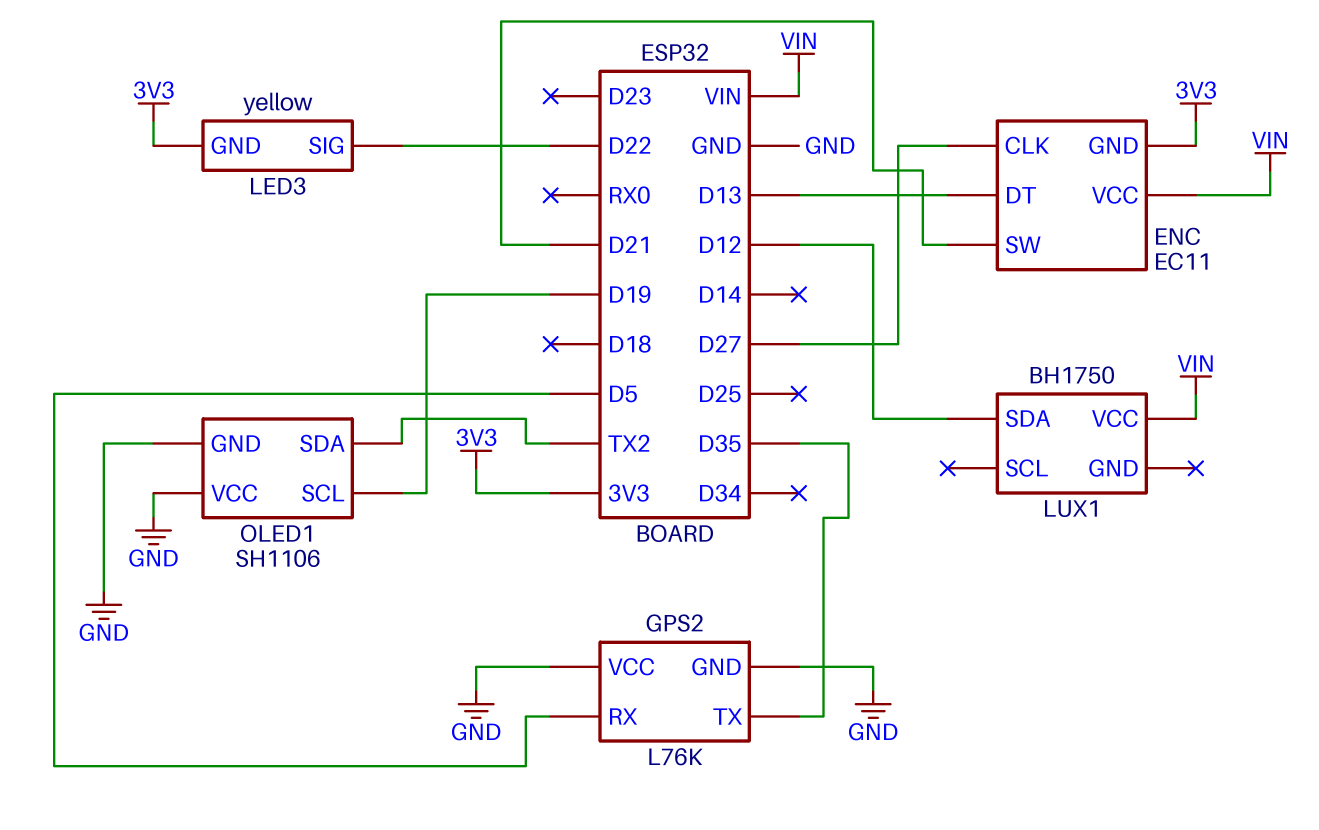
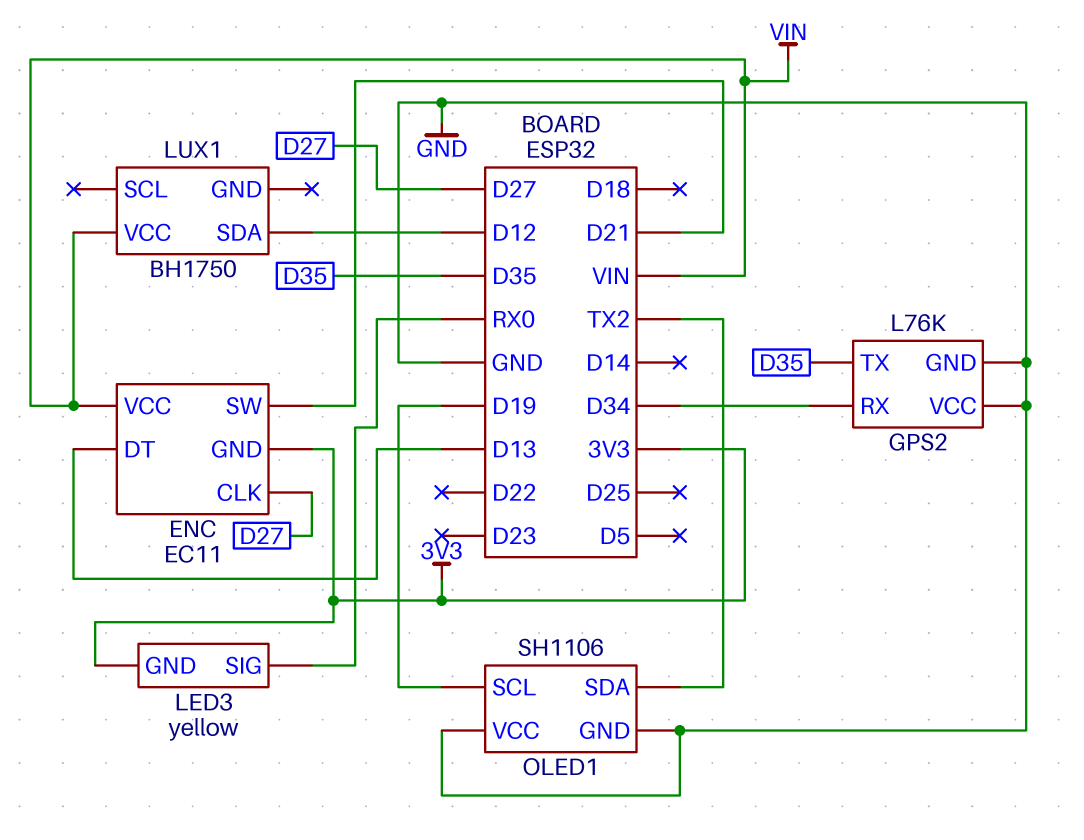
GPS2 pin RX: D5 -> D34
LED3 pin SIG: D22 -> RX0

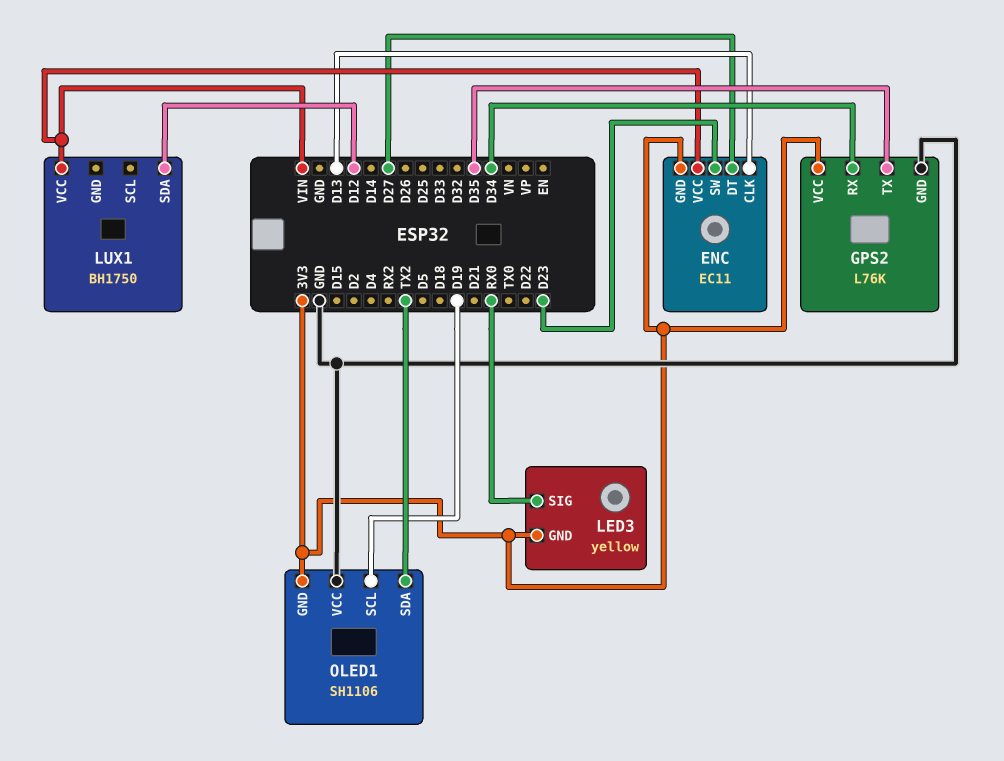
ENC pin CLK: D27 -> D13
ENC pin DT: D13 -> D27
ENC pin SW: D21 -> D23
GPS2 pin VCC: GND -> 3V3
OLED1 pin GND: GND -> 3V3

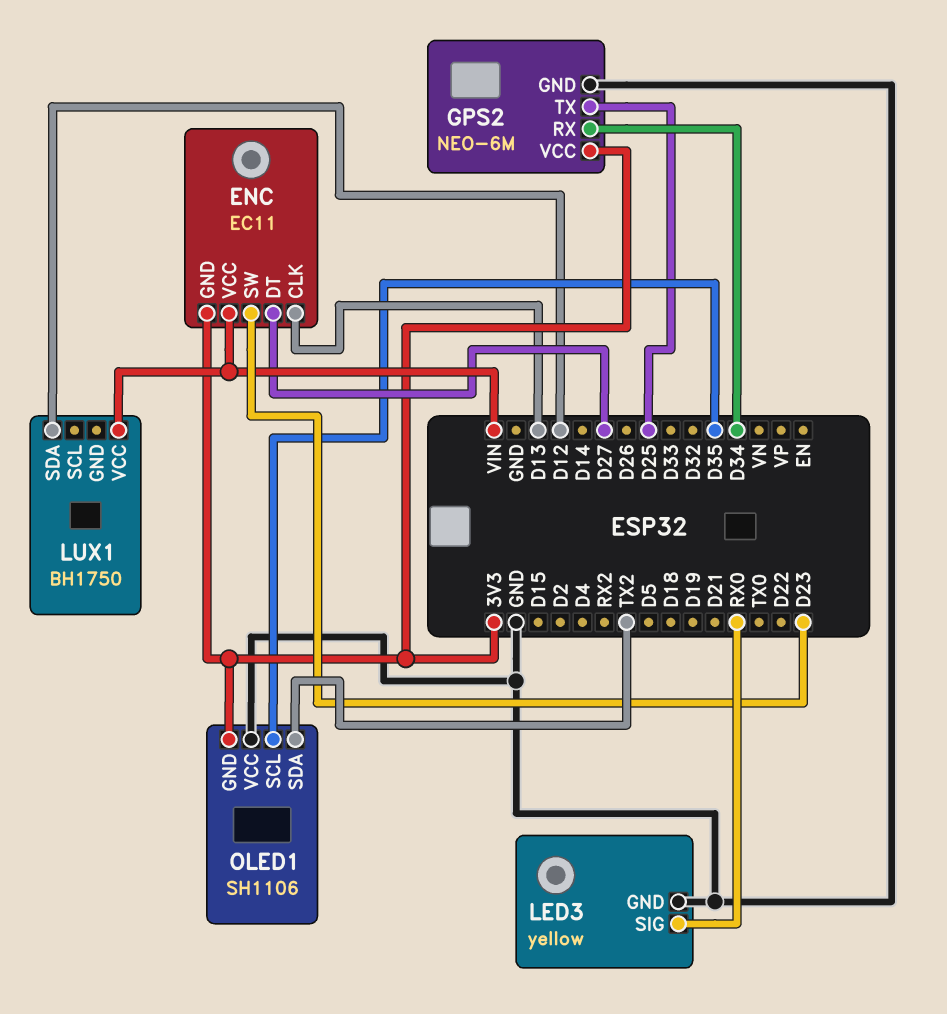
GPS2: L76K -> NEO-6M
GPS2 pin TX: D35 -> D25
LED3 pin GND: 3V3 -> GND
OLED1 pin SCL: D19 -> D35

